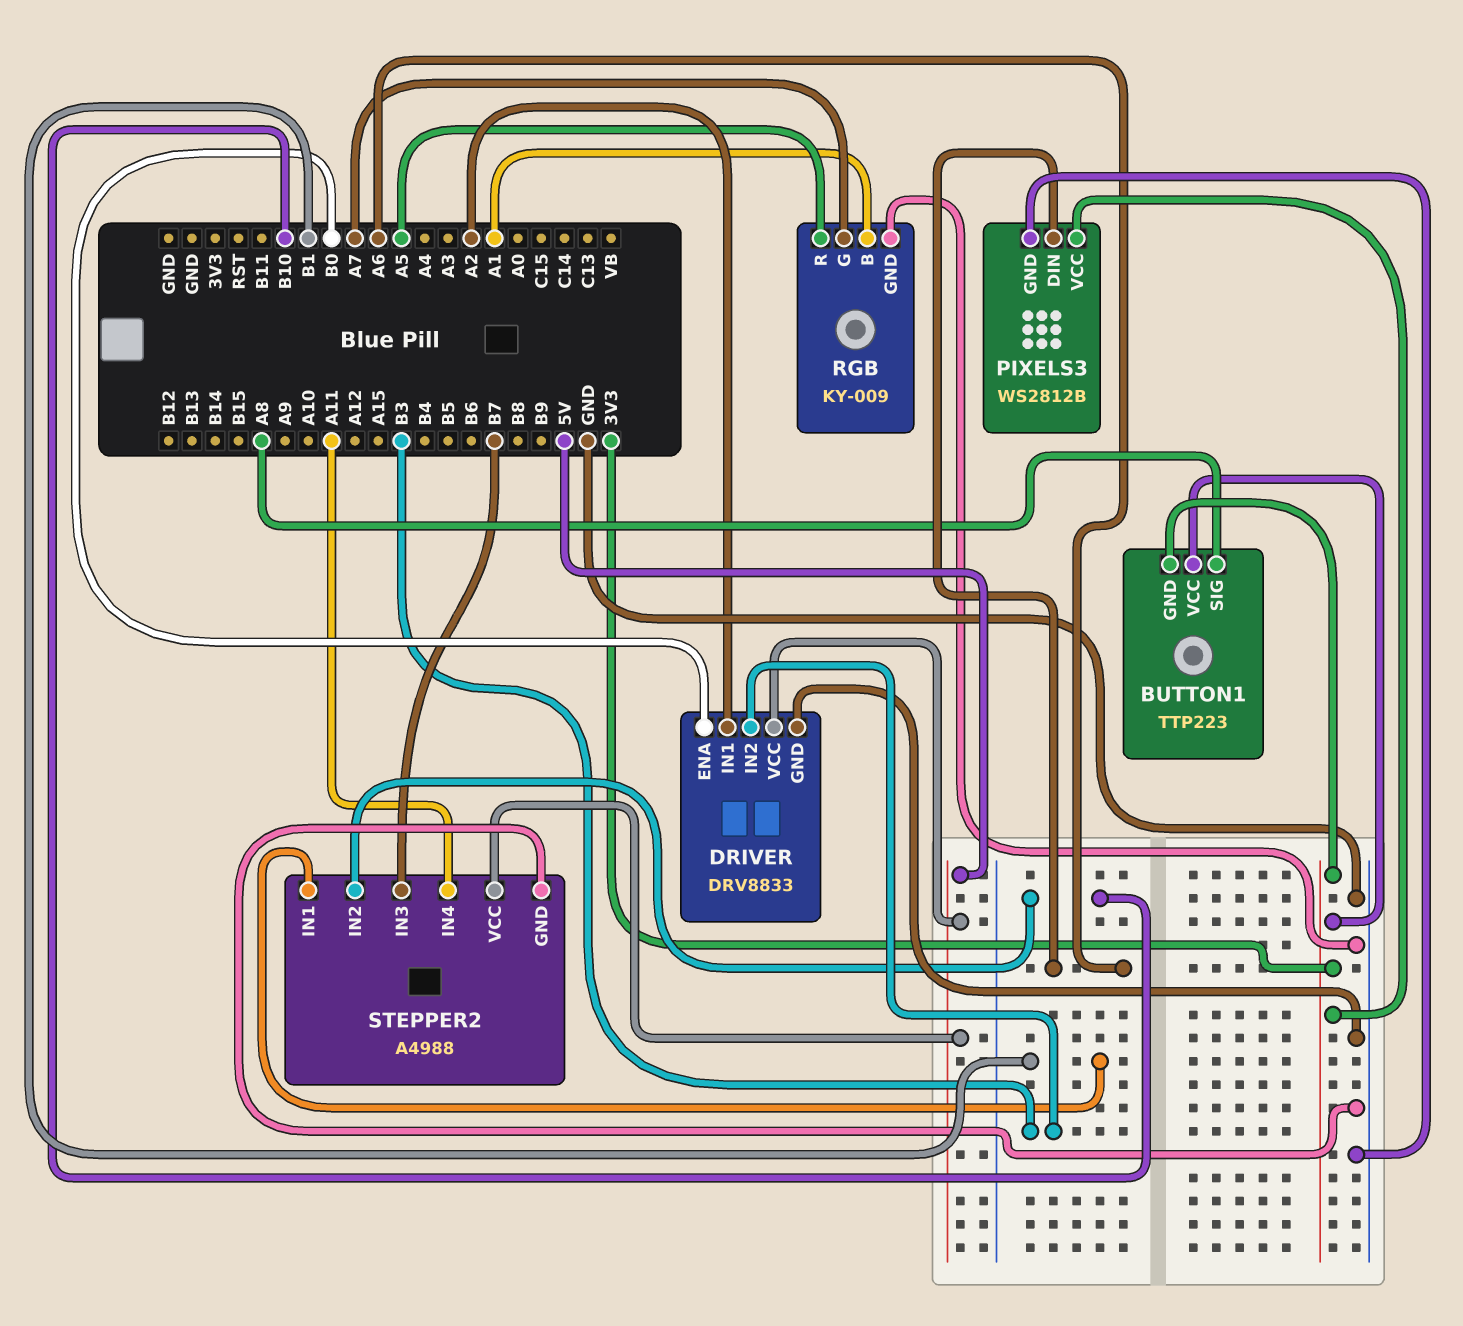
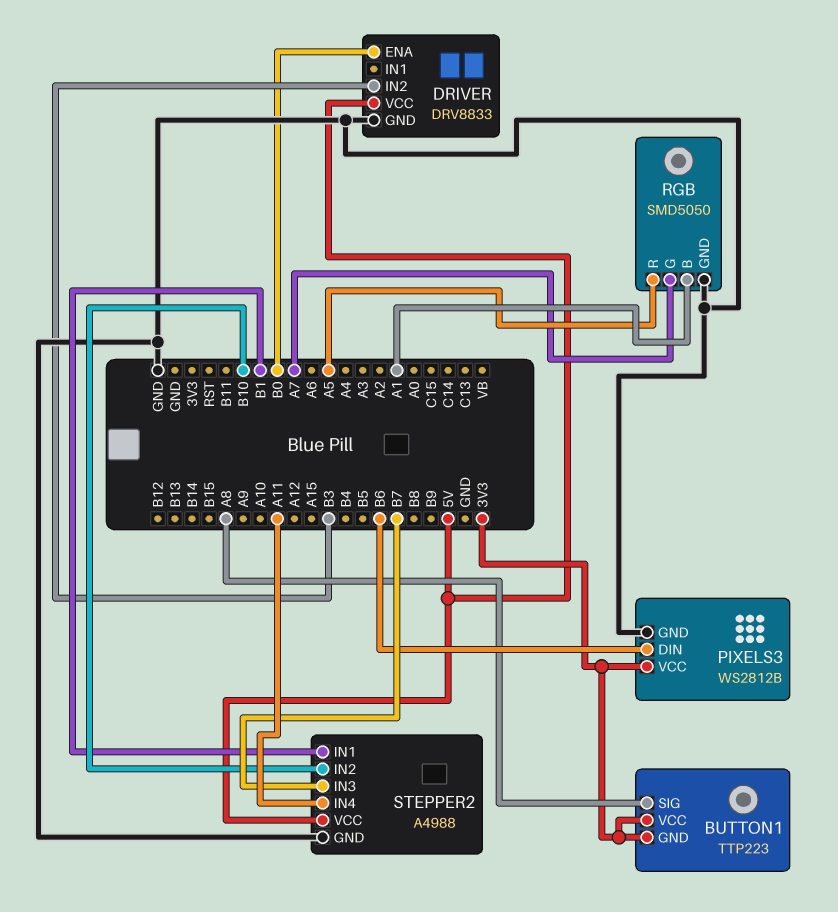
DRIVER pin IN1: A2 -> none
PIXELS3 pin DIN: A6 -> B6
RGB: KY-009 -> SMD5050

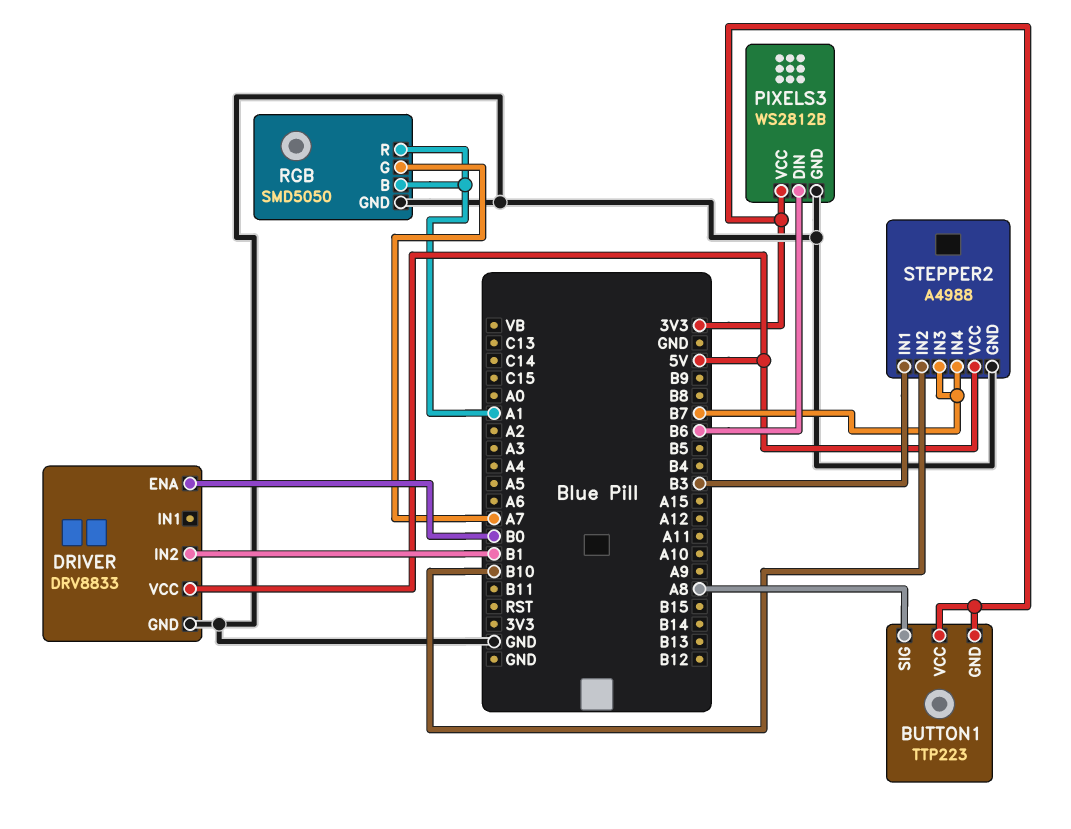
DRIVER pin IN2: B3 -> B1
RGB pin R: A5 -> A1
STEPPER2 pin IN1: B1 -> B3
STEPPER2 pin IN4: A11 -> B7

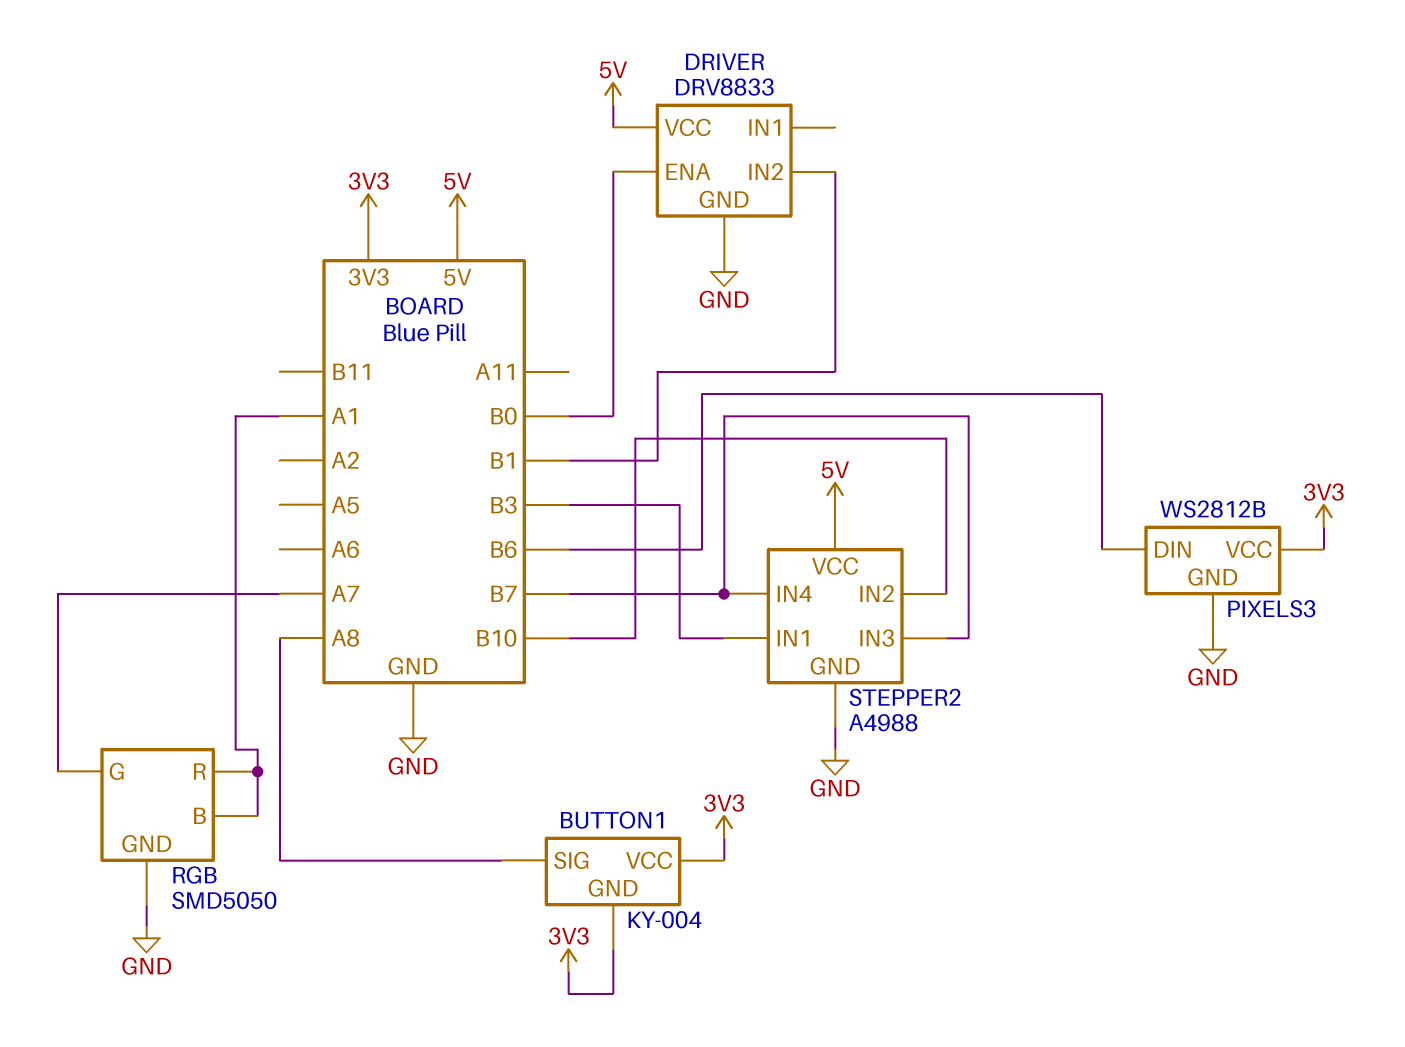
BUTTON1: TTP223 -> KY-004

